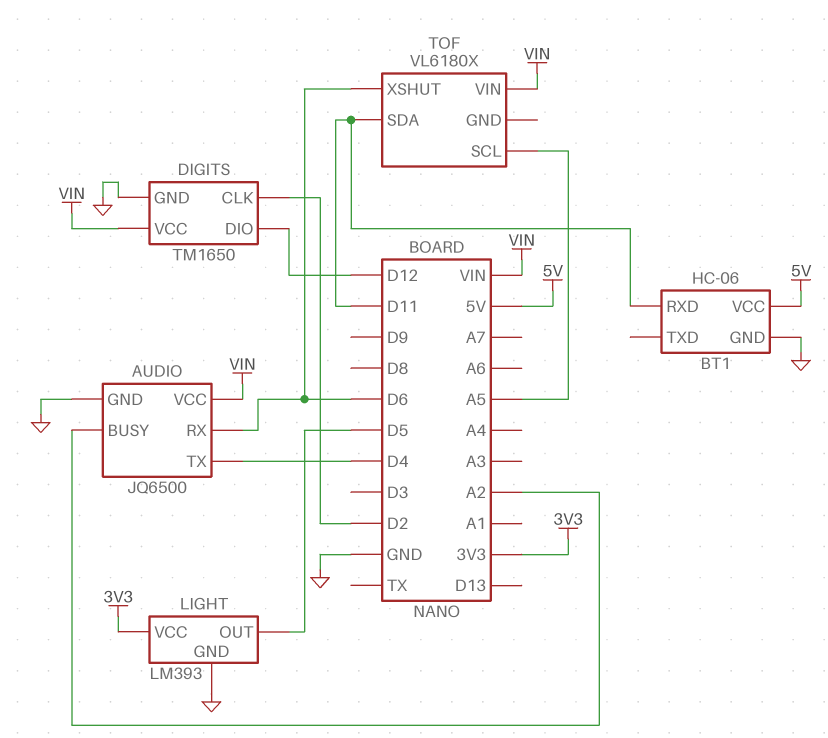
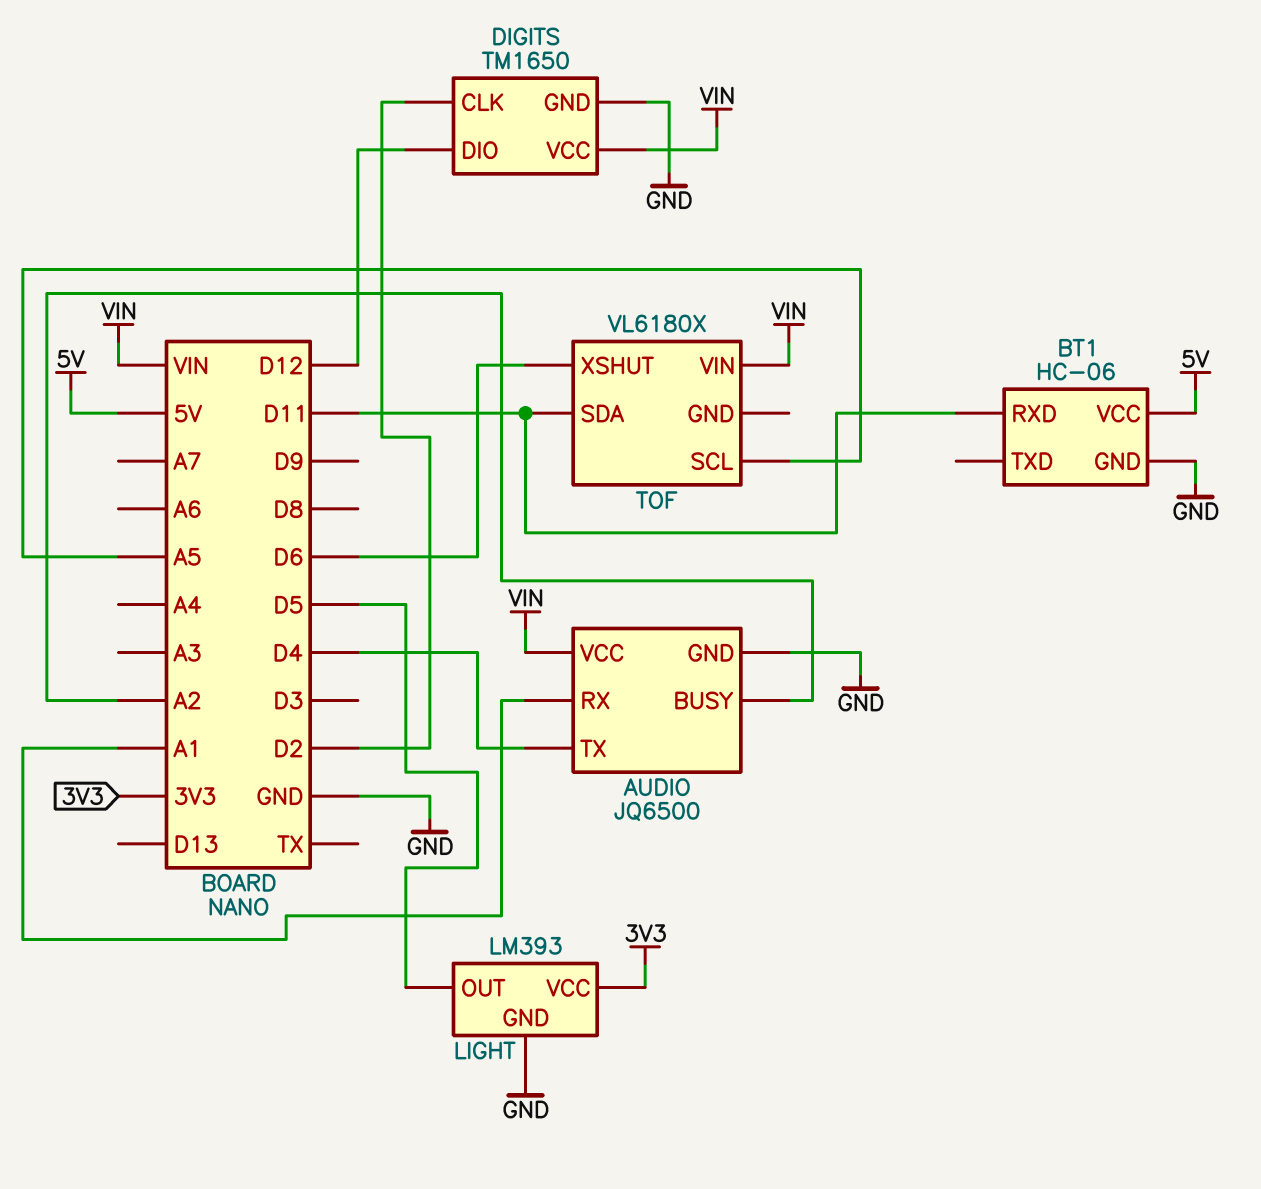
AUDIO pin RX: D6 -> A1

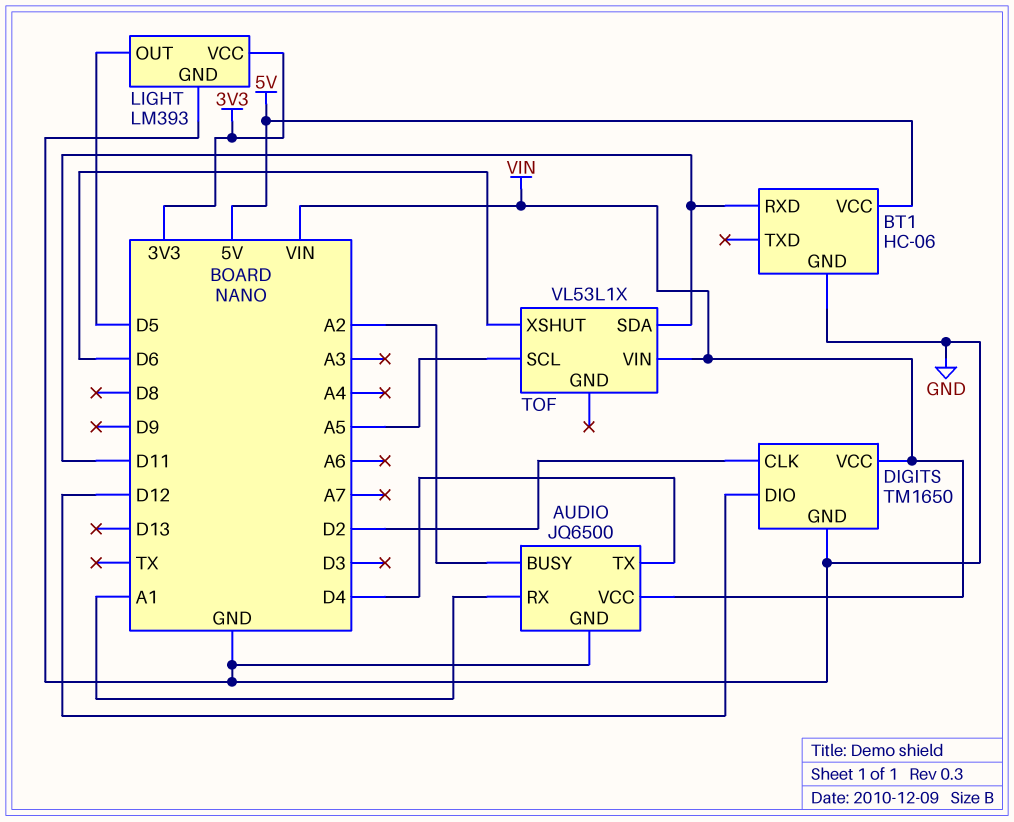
TOF: VL6180X -> VL53L1X

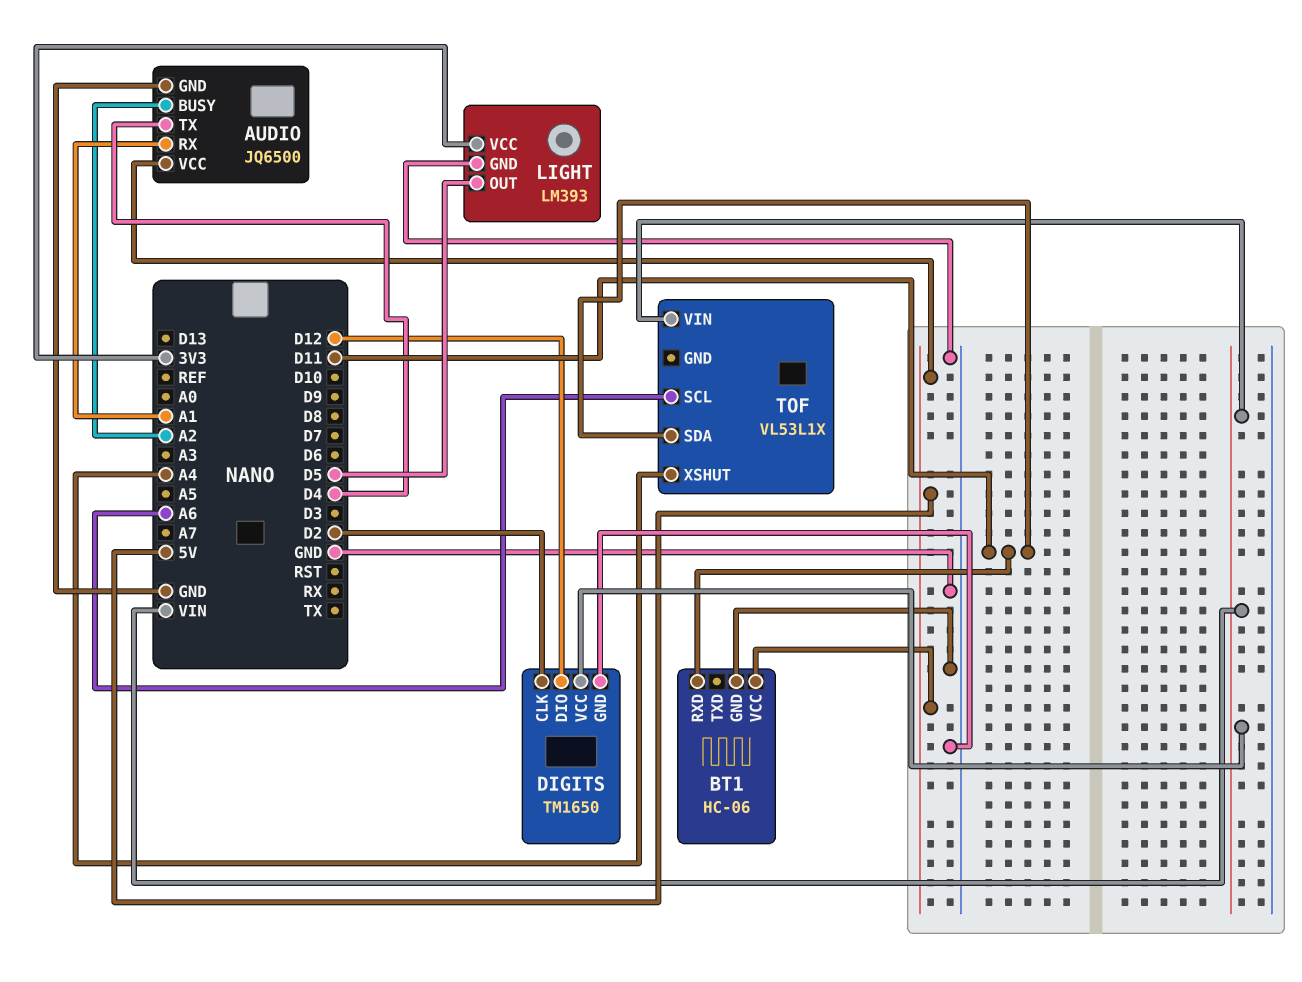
AUDIO pin VCC: VIN -> 5V
TOF pin SCL: A5 -> A6
TOF pin XSHUT: D6 -> A4

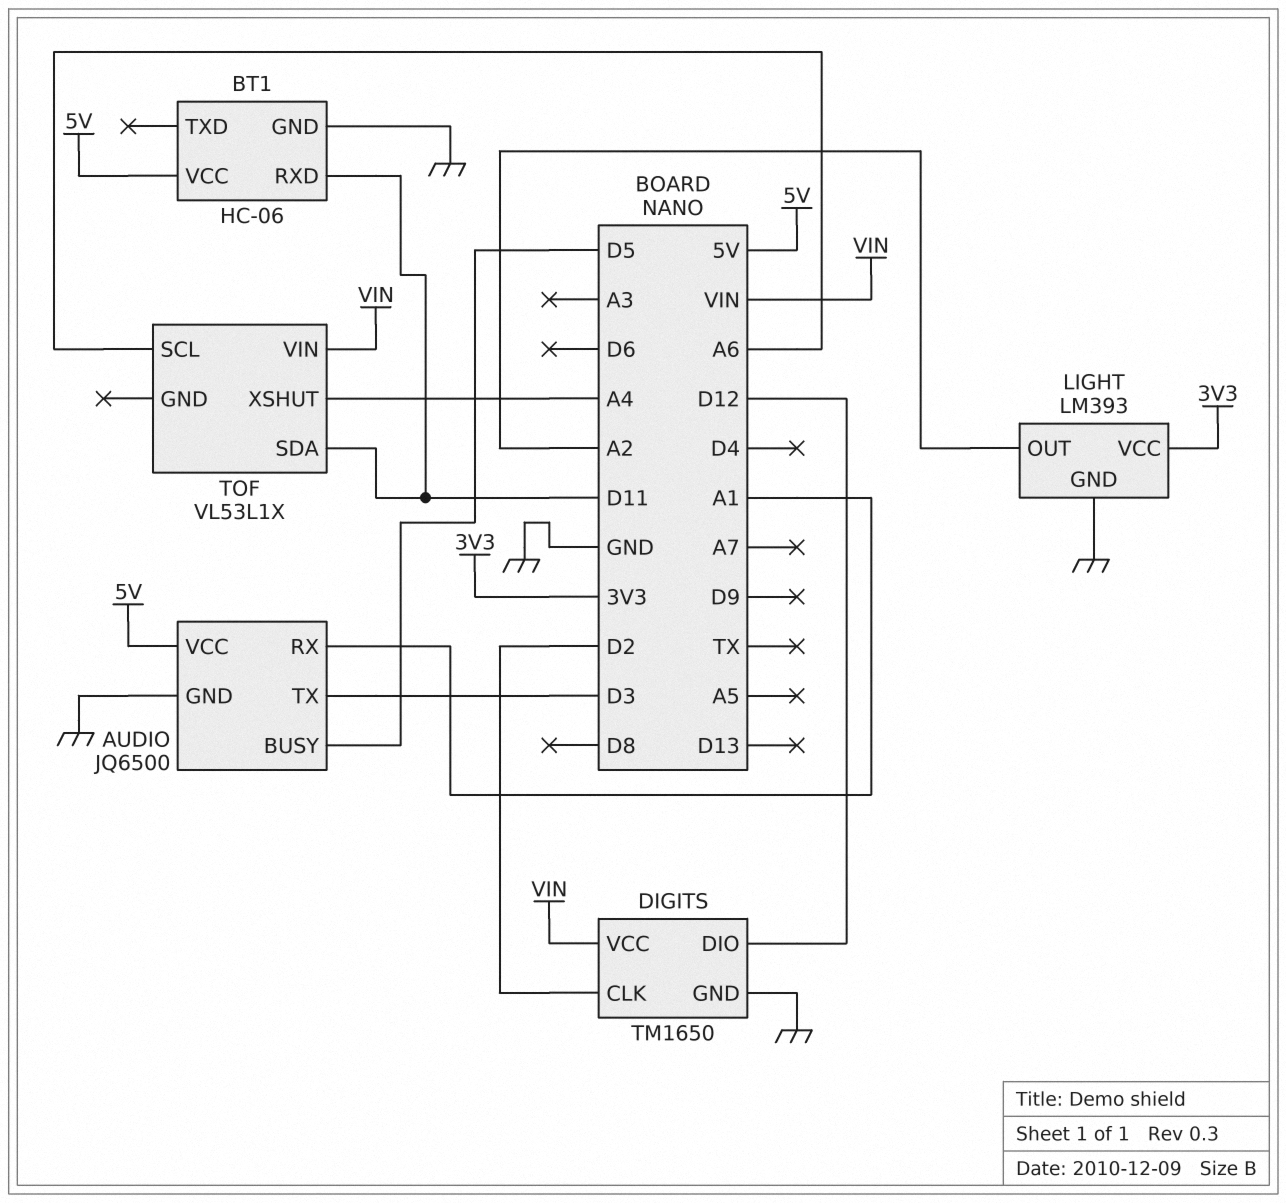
AUDIO pin BUSY: A2 -> D5
AUDIO pin TX: D4 -> D3
LIGHT pin OUT: D5 -> A2

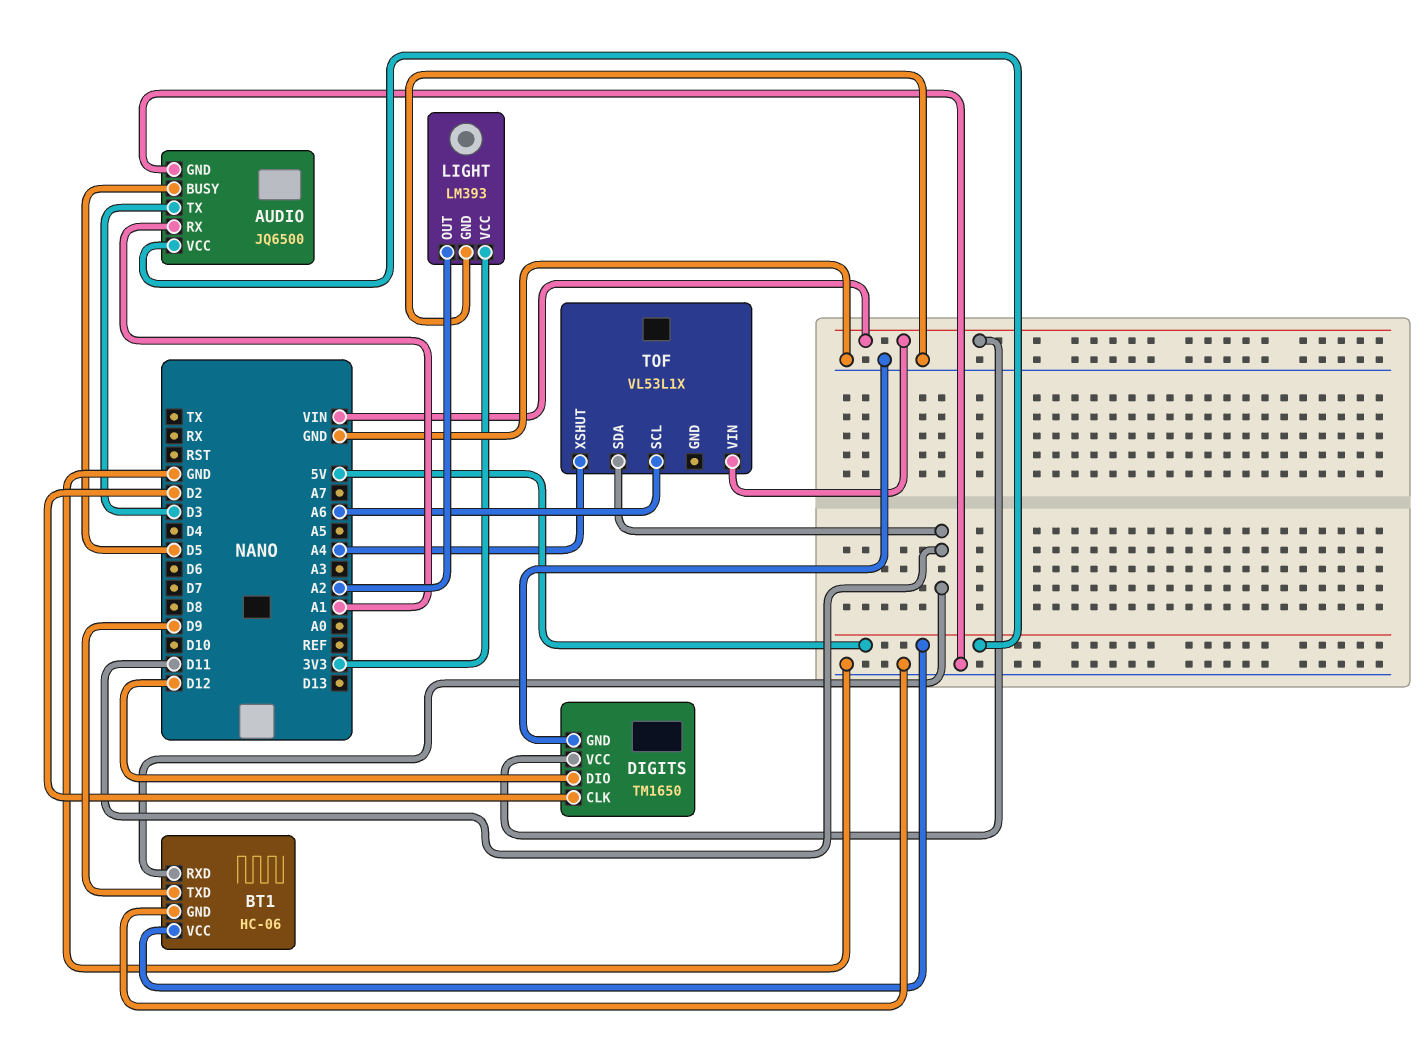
BT1 pin TXD: none -> D9

